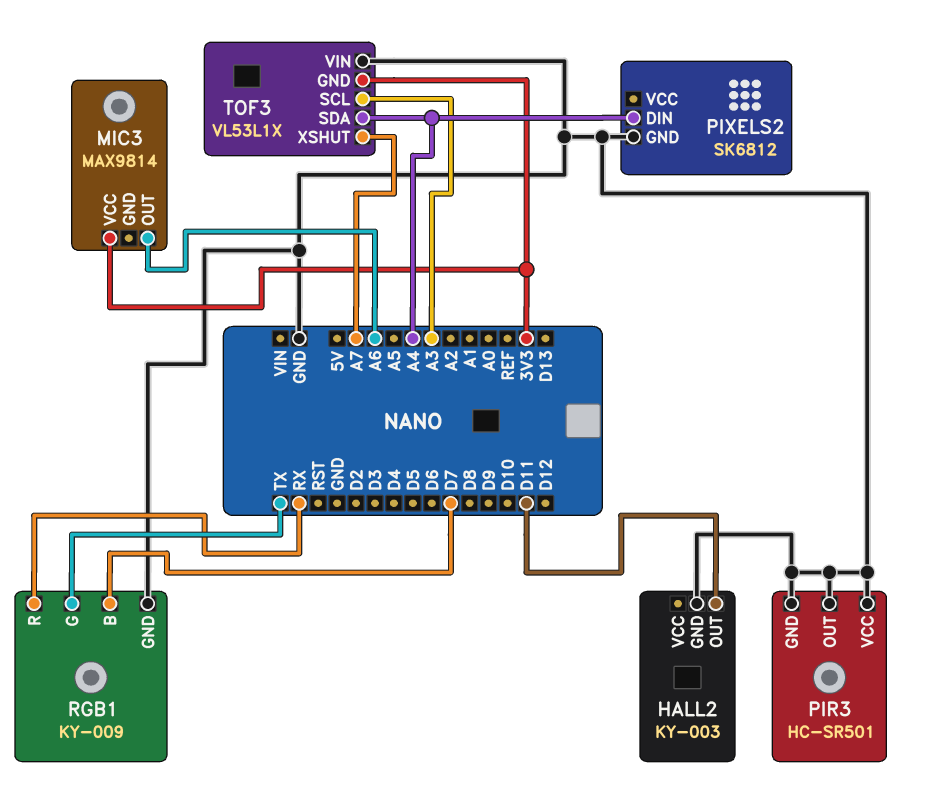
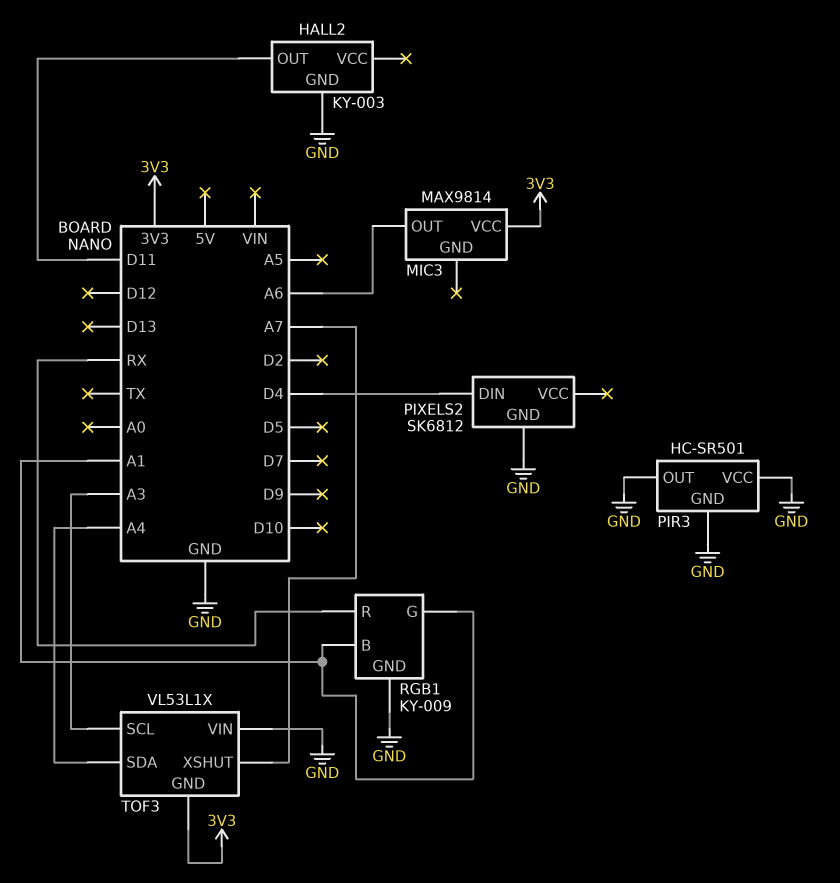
PIXELS2 pin DIN: A4 -> D4
RGB1 pin B: D7 -> A1
RGB1 pin G: TX -> A1

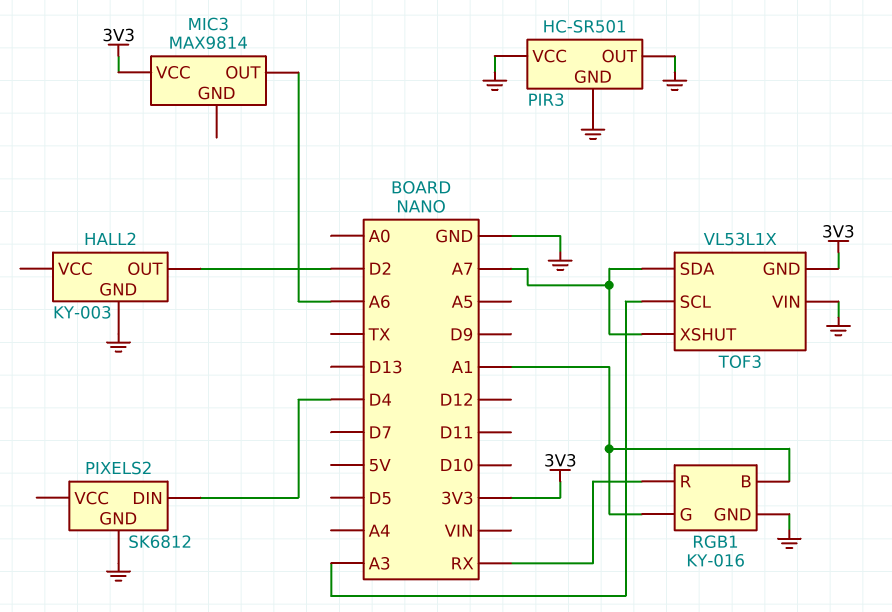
HALL2 pin OUT: D11 -> D2
RGB1: KY-009 -> KY-016
TOF3 pin SDA: A4 -> A7

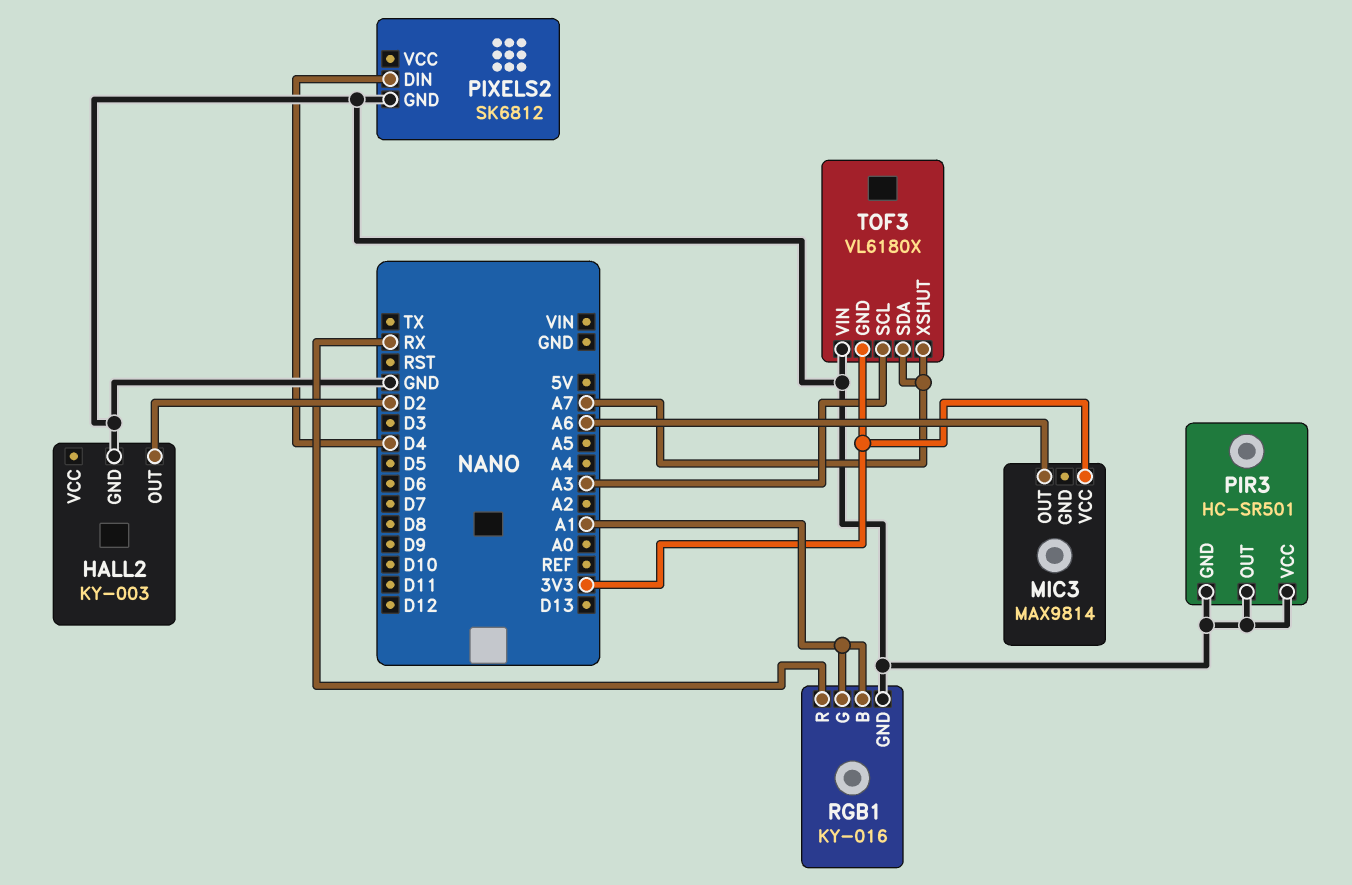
TOF3: VL53L1X -> VL6180X

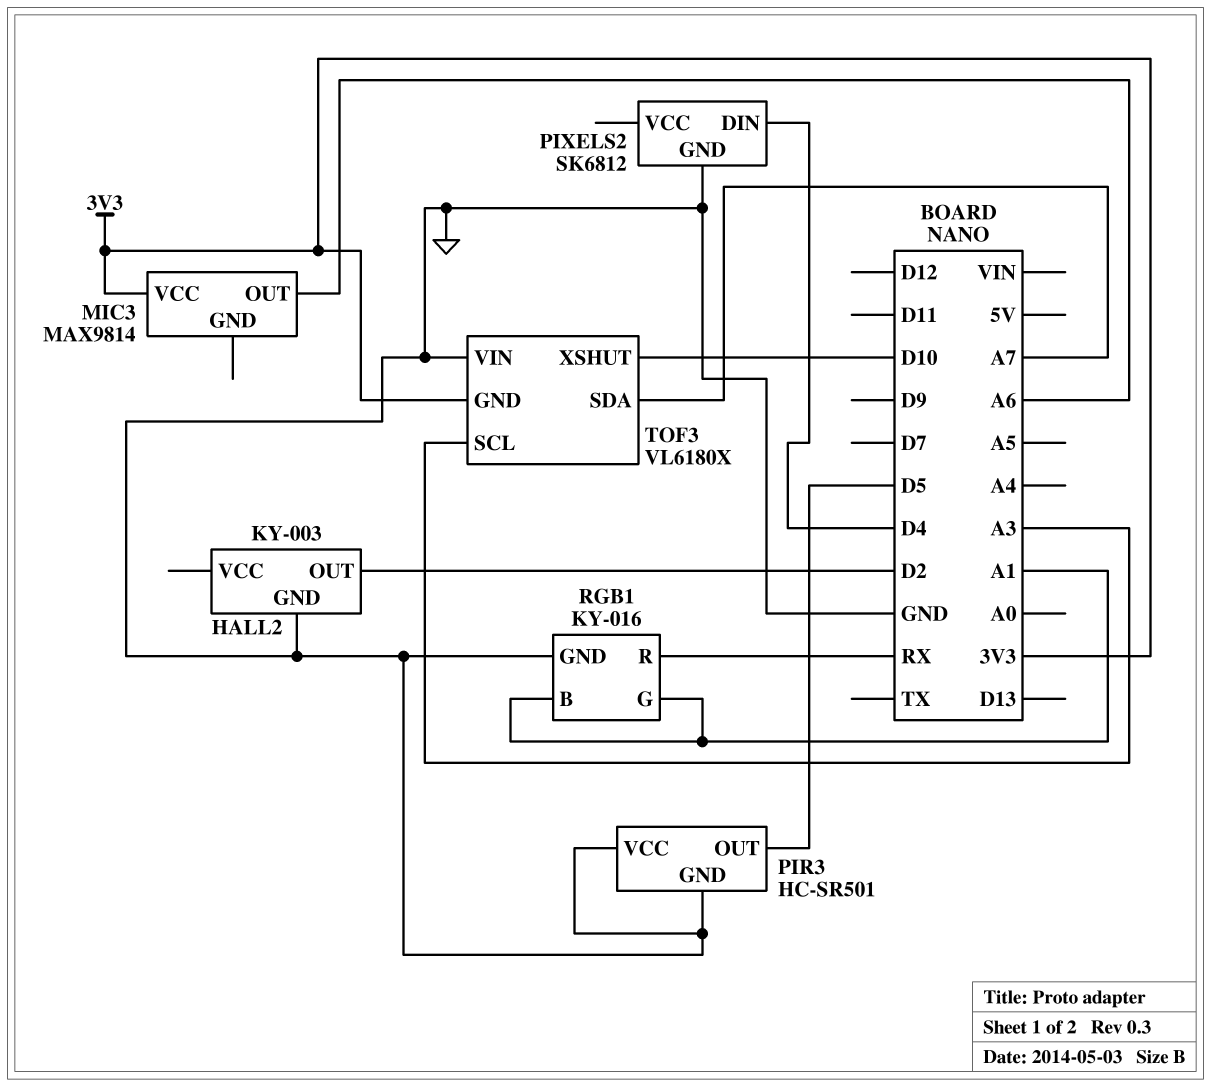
PIR3 pin OUT: GND -> D5
TOF3 pin XSHUT: A7 -> D10

